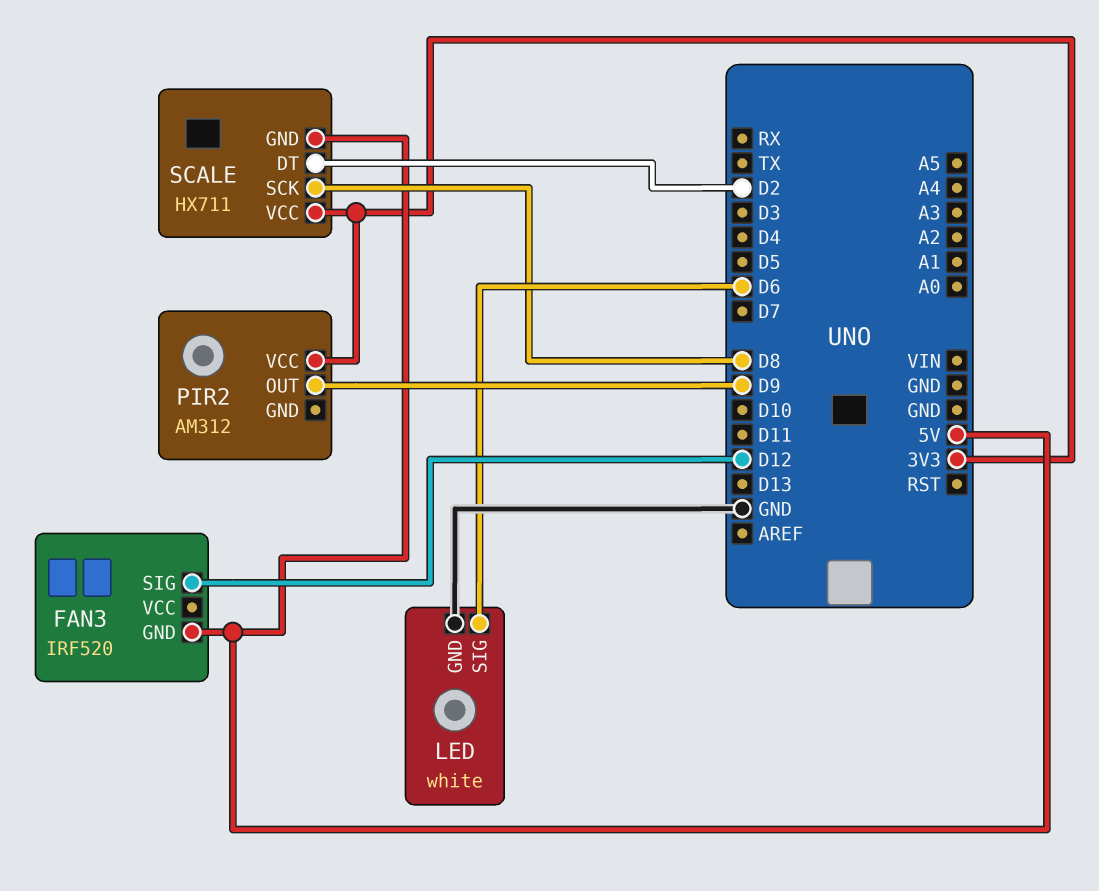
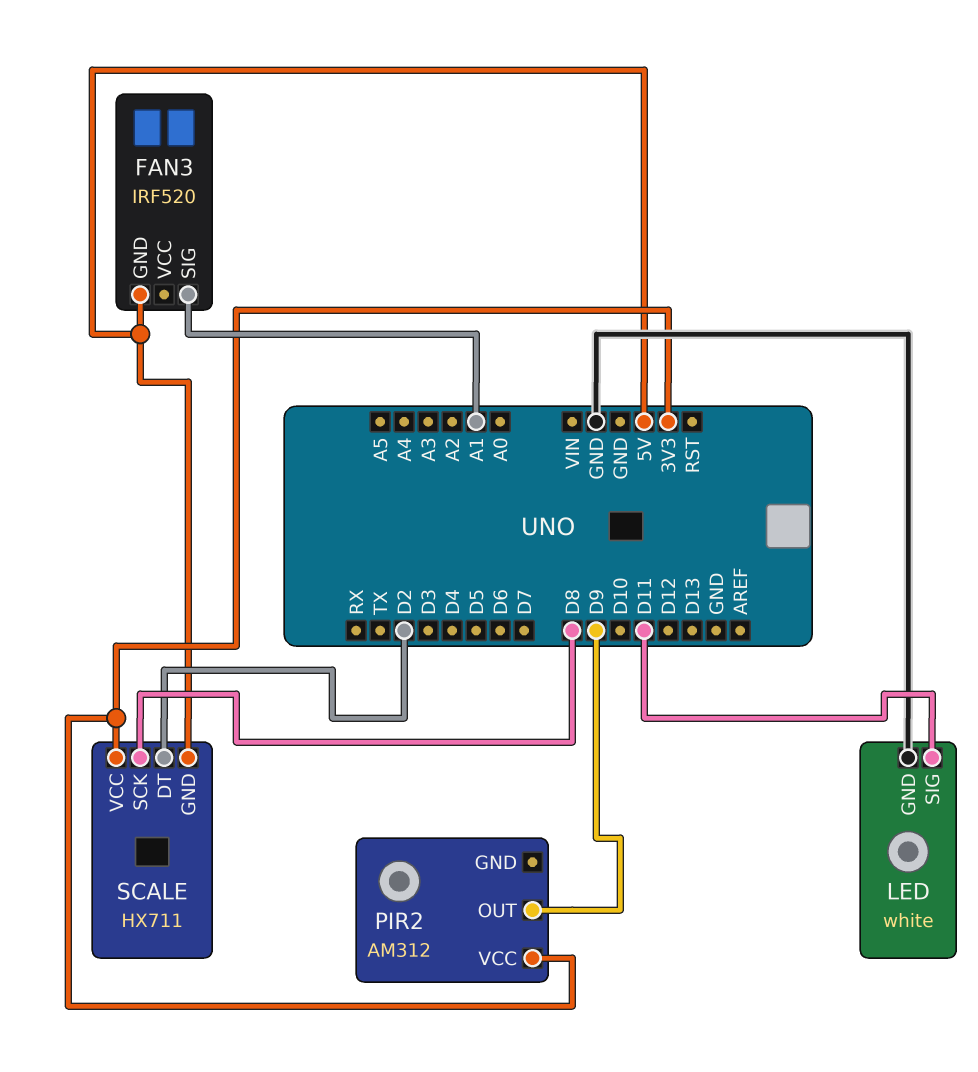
FAN3 pin SIG: D12 -> A1
LED pin SIG: D6 -> D11

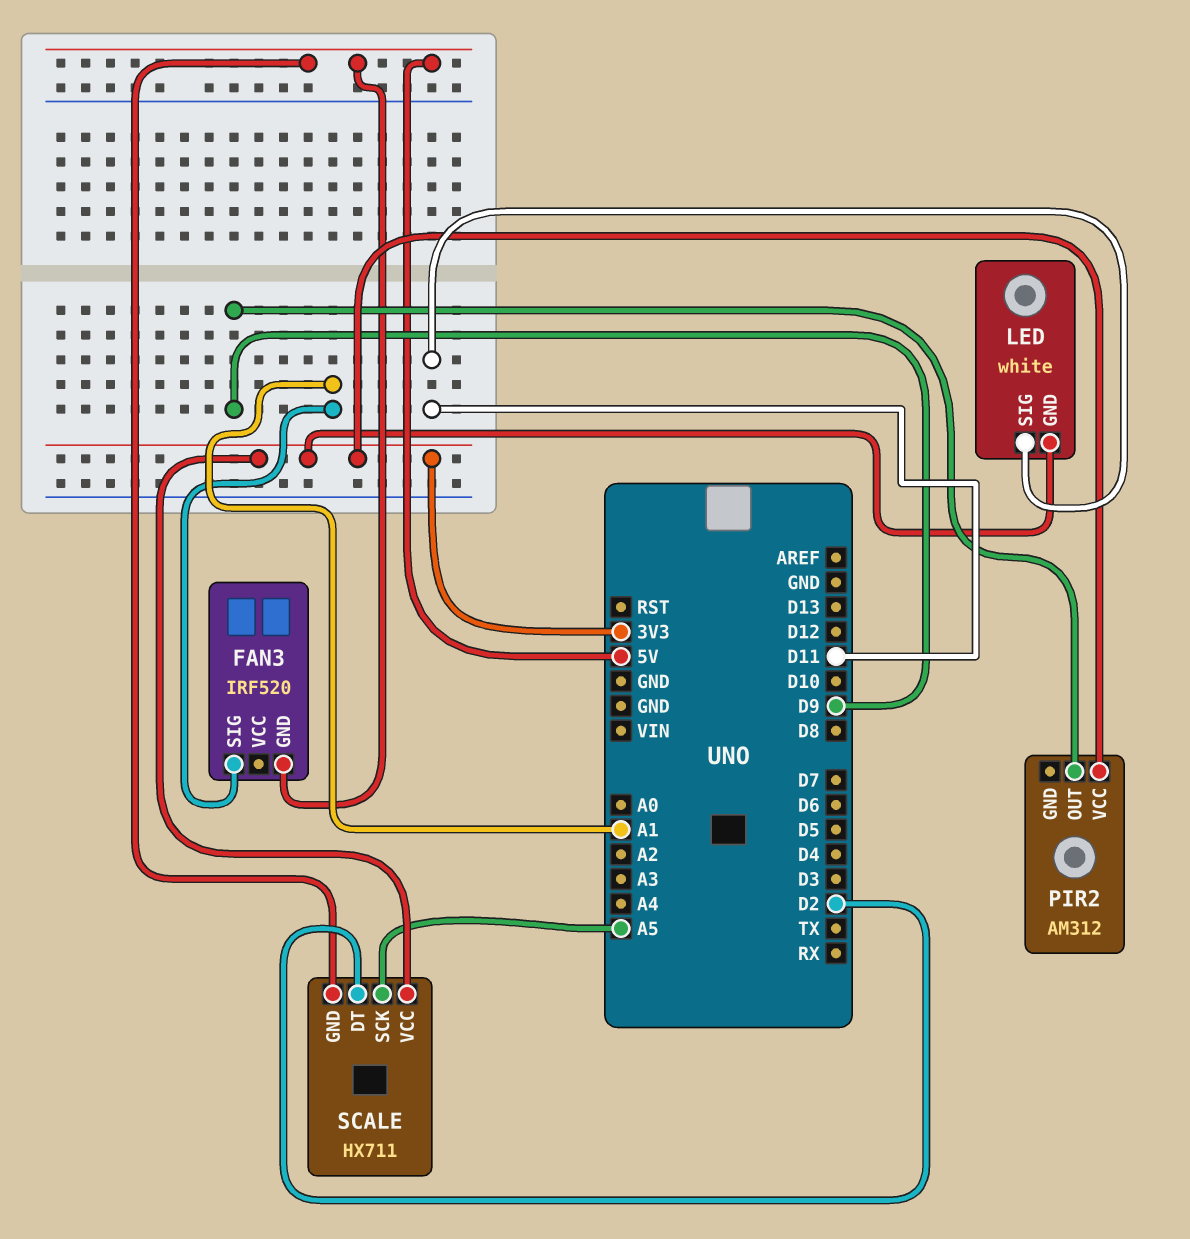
LED pin GND: GND -> 3V3
SCALE pin SCK: D8 -> A5

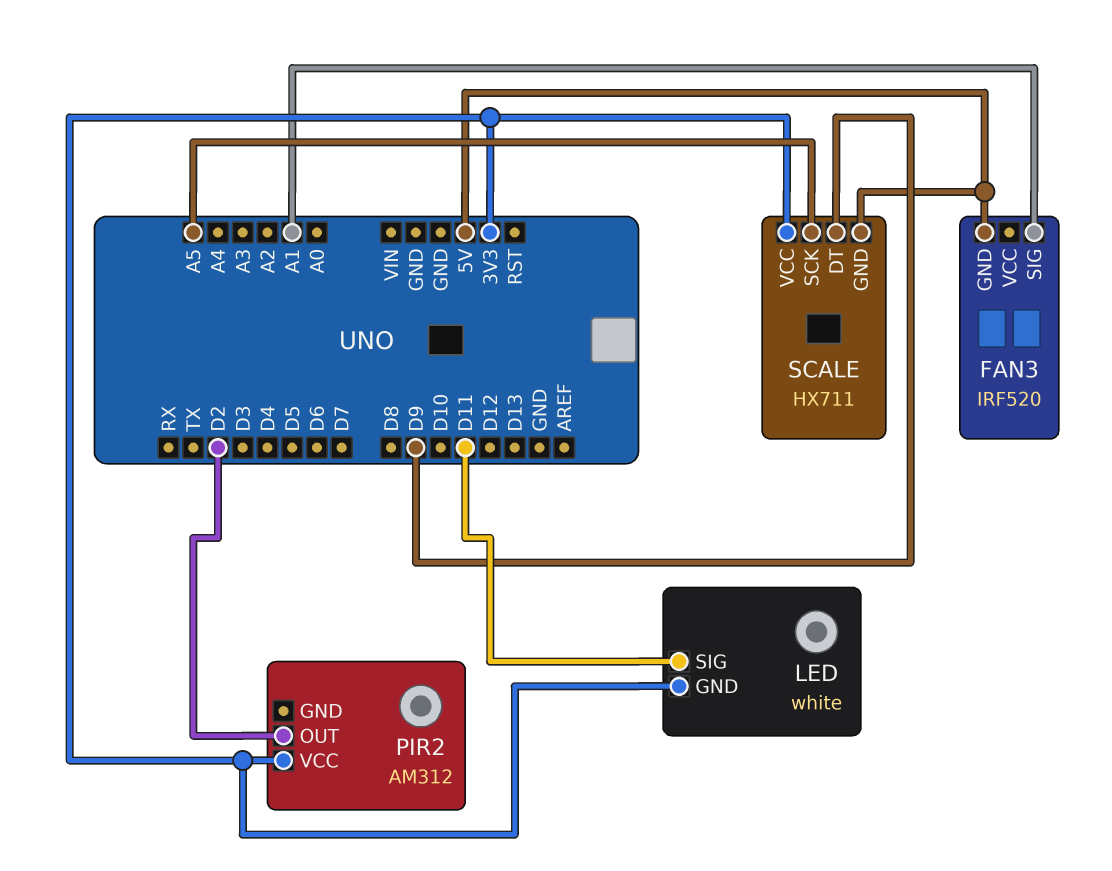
PIR2 pin OUT: D9 -> D2
SCALE pin DT: D2 -> D9

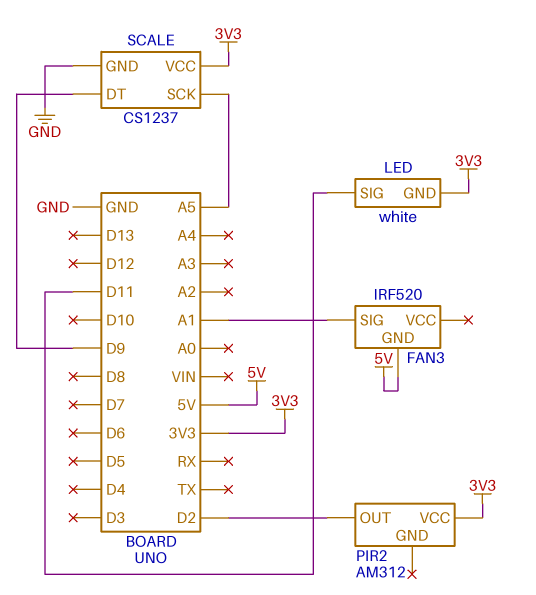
SCALE: HX711 -> CS1237
SCALE pin GND: 5V -> GND

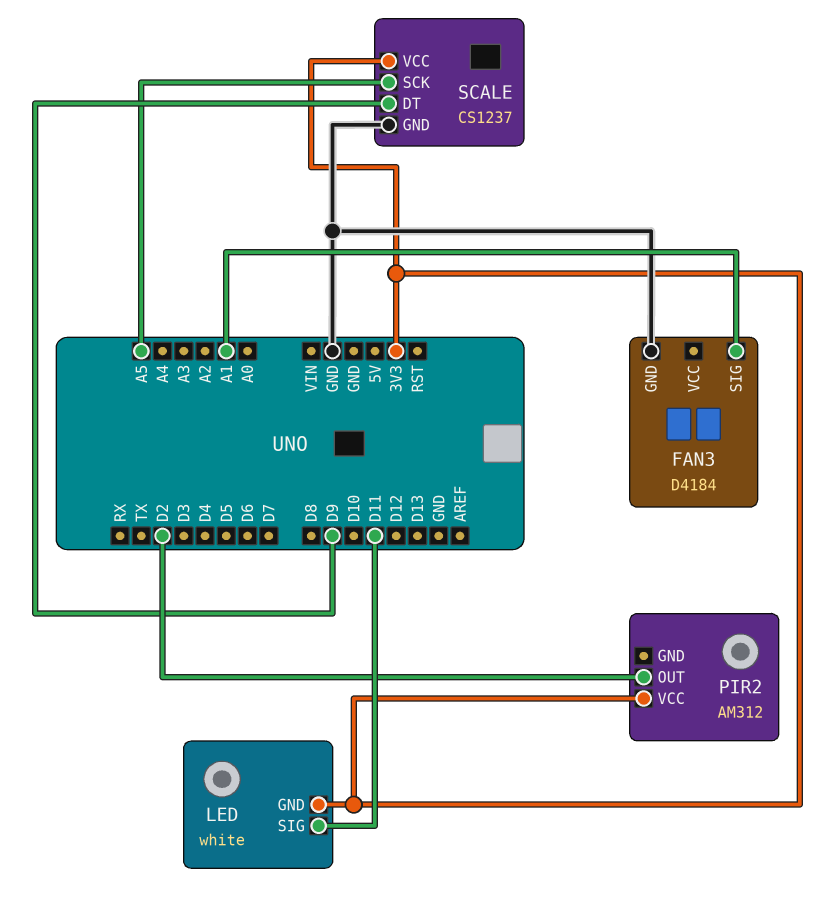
FAN3: IRF520 -> D4184
FAN3 pin GND: 5V -> GND

